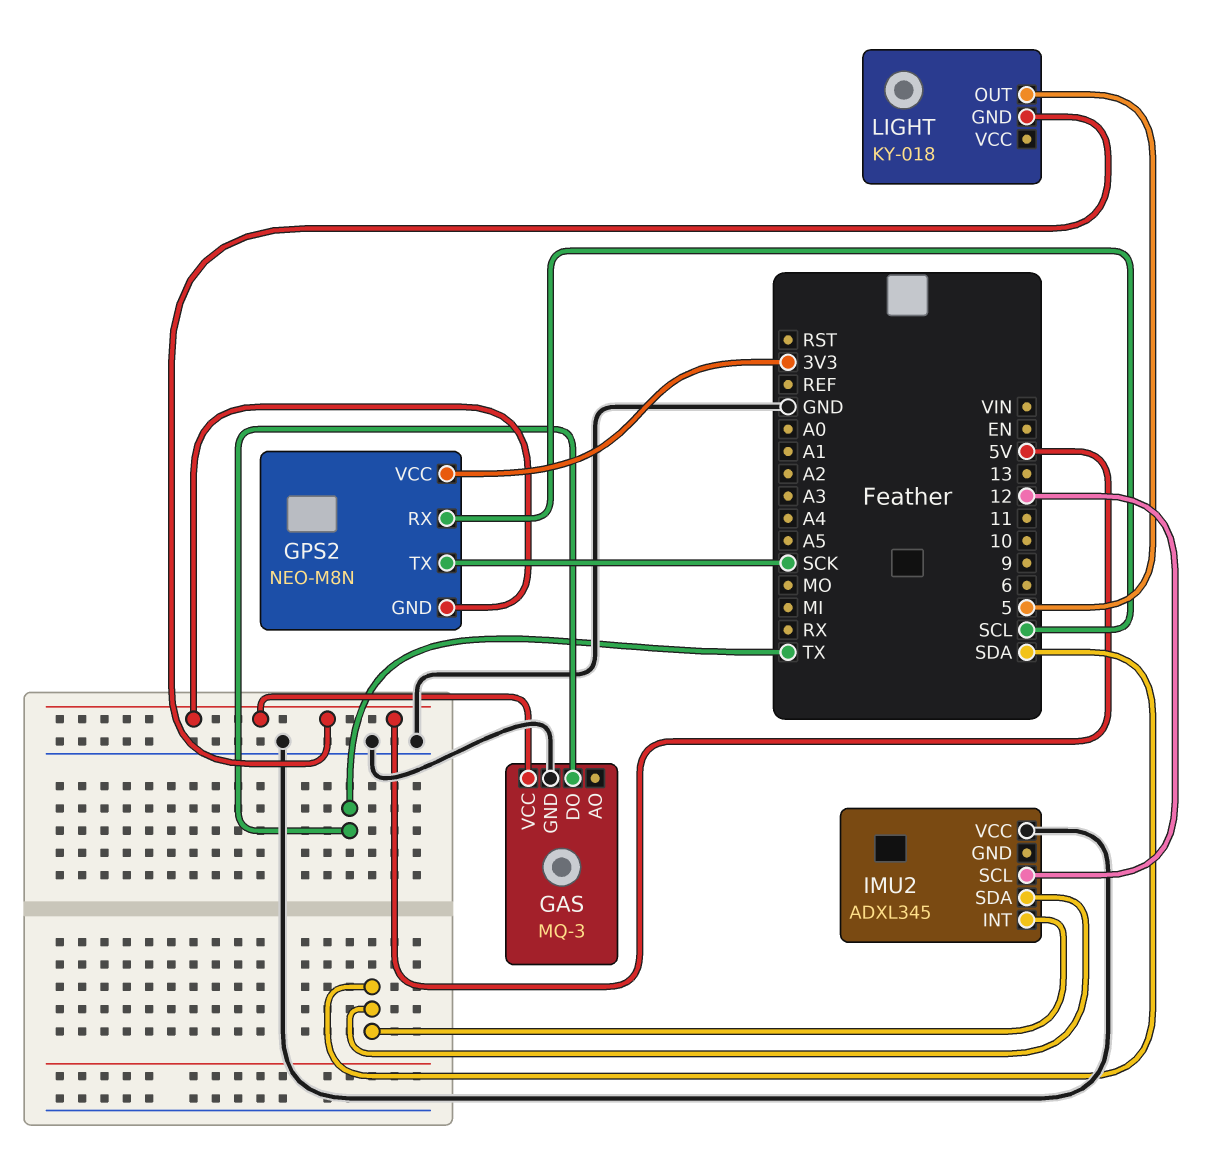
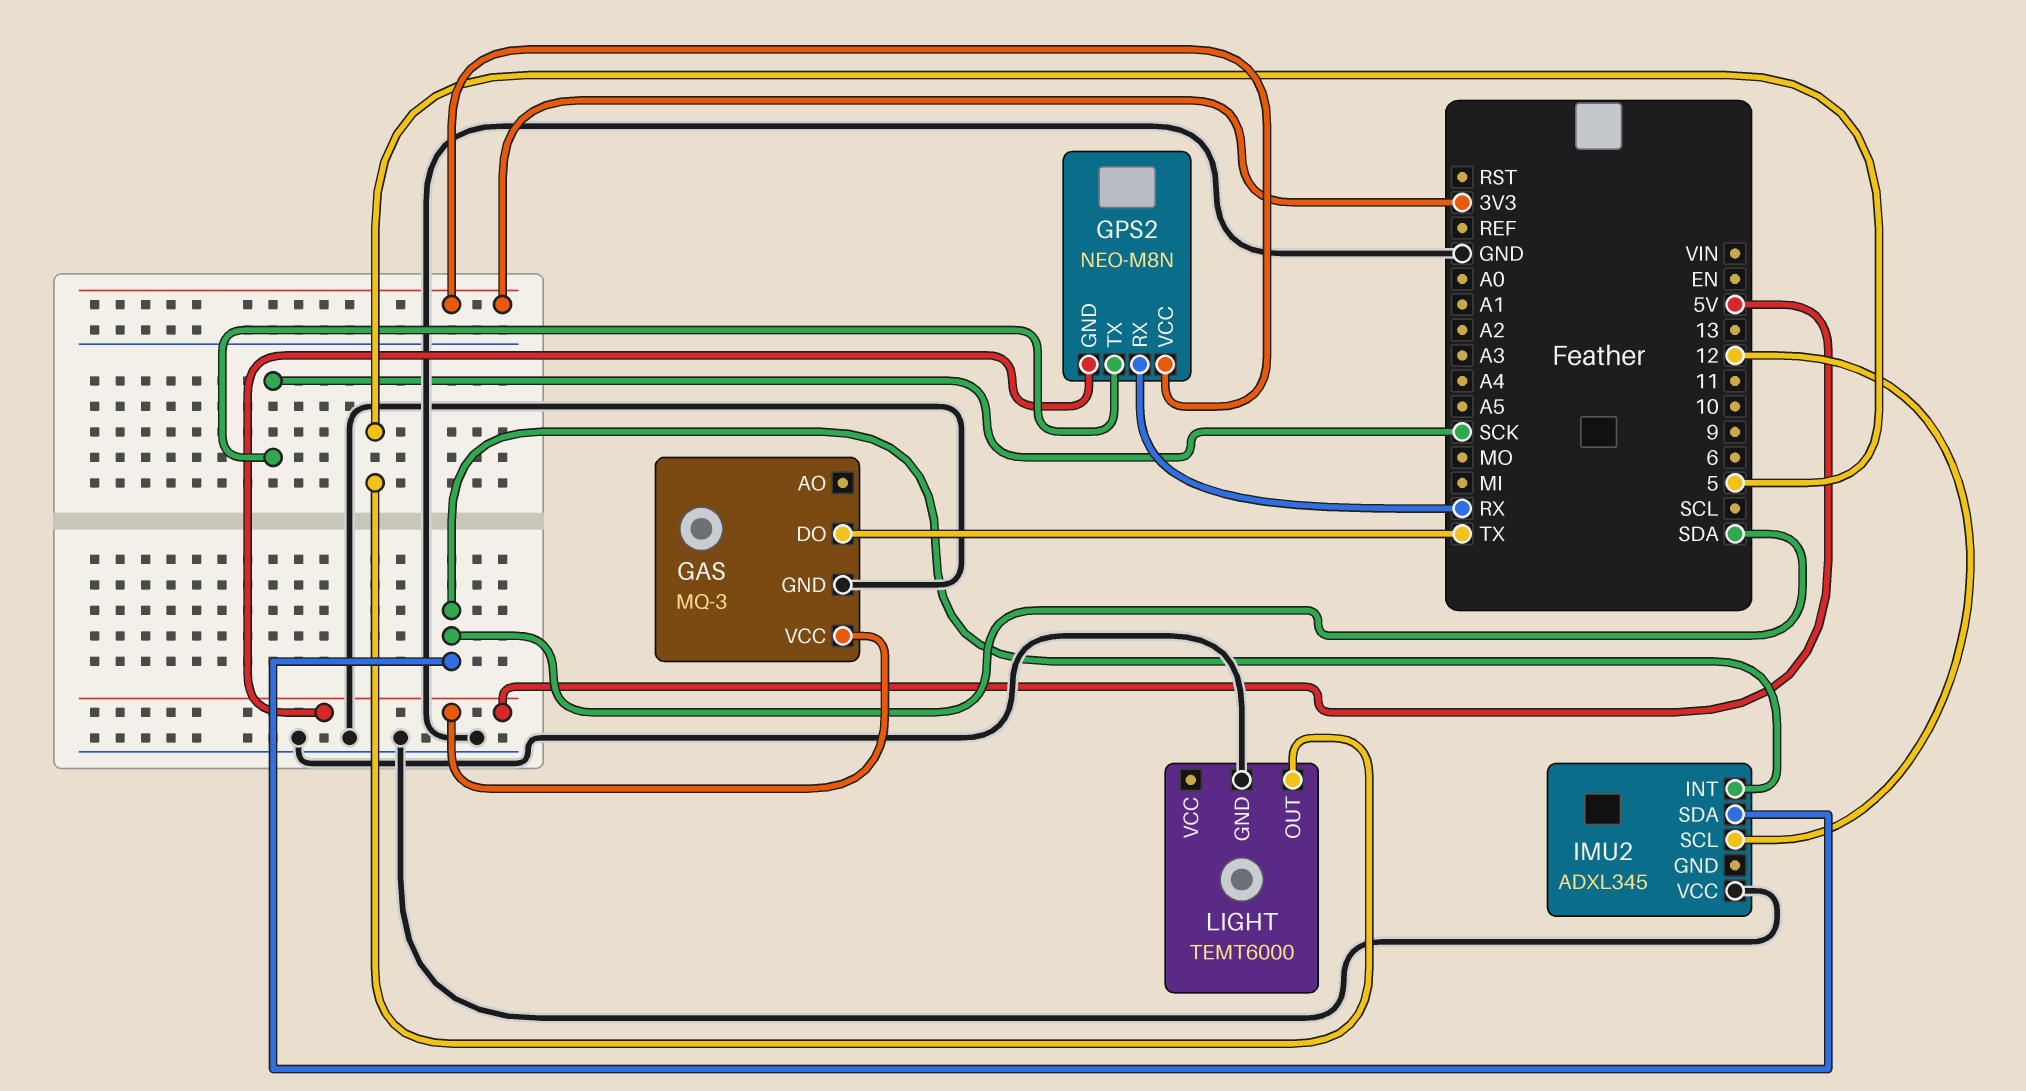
GPS2 pin RX: SCL -> RX
LIGHT: KY-018 -> TEMT6000
LIGHT pin GND: 5V -> GND

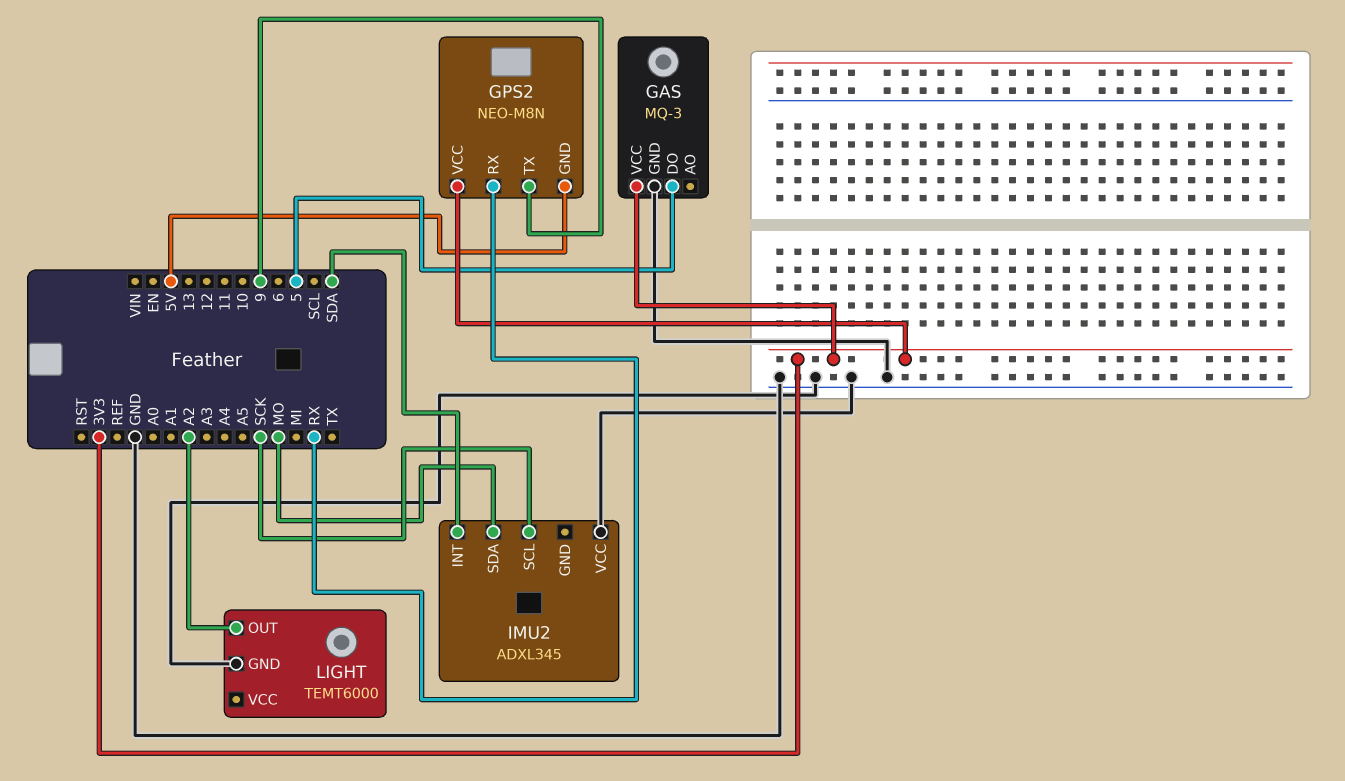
GAS pin DO: TX -> 5
GAS pin VCC: 5V -> 3V3
GPS2 pin TX: SCK -> 9
IMU2 pin SCL: 12 -> SCK
IMU2 pin SDA: SDA -> MO
LIGHT pin OUT: 5 -> A2

